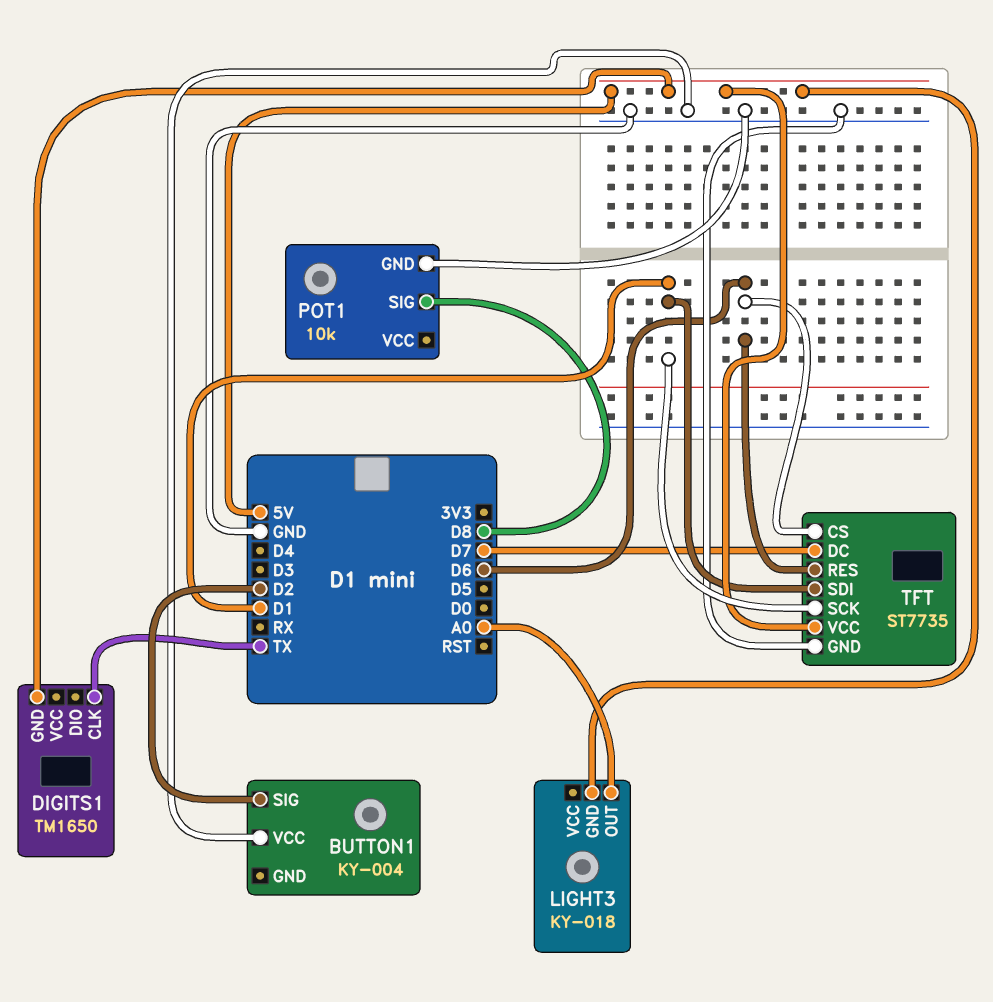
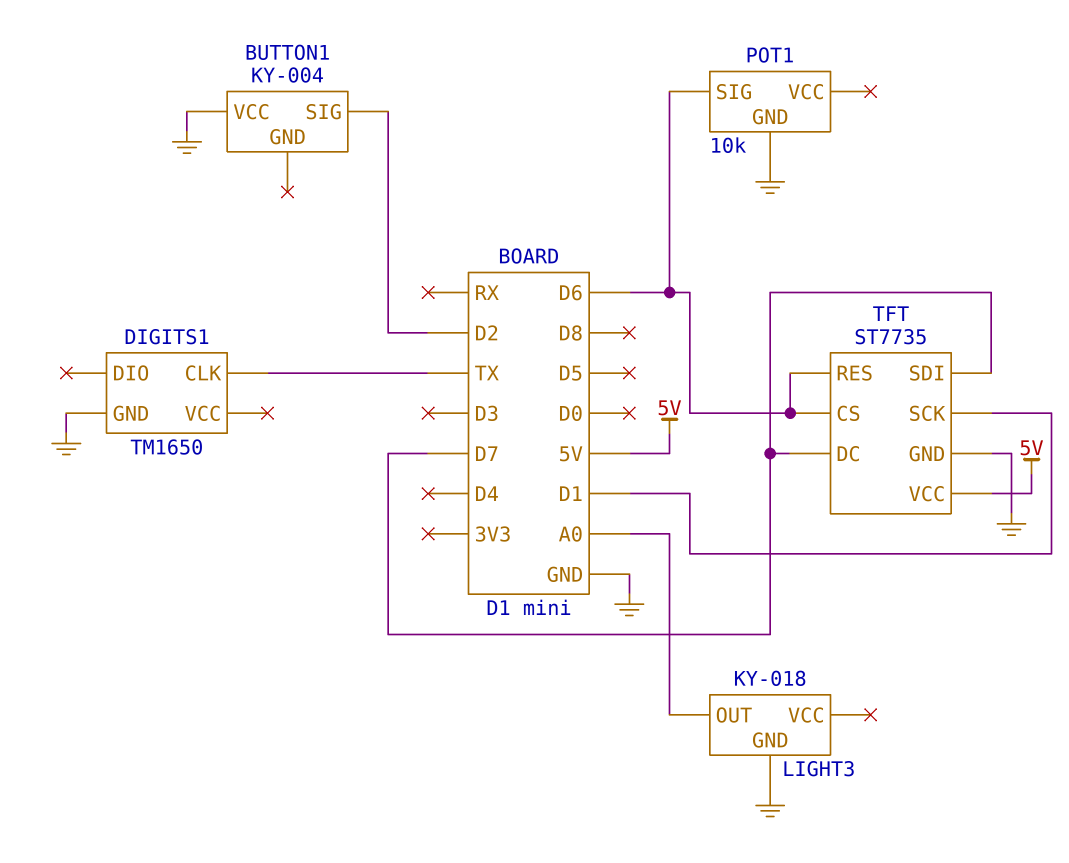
DIGITS1 pin GND: 5V -> GND
LIGHT3 pin GND: 5V -> GND
POT1 pin SIG: D8 -> D6
TFT pin SDI: D1 -> D7

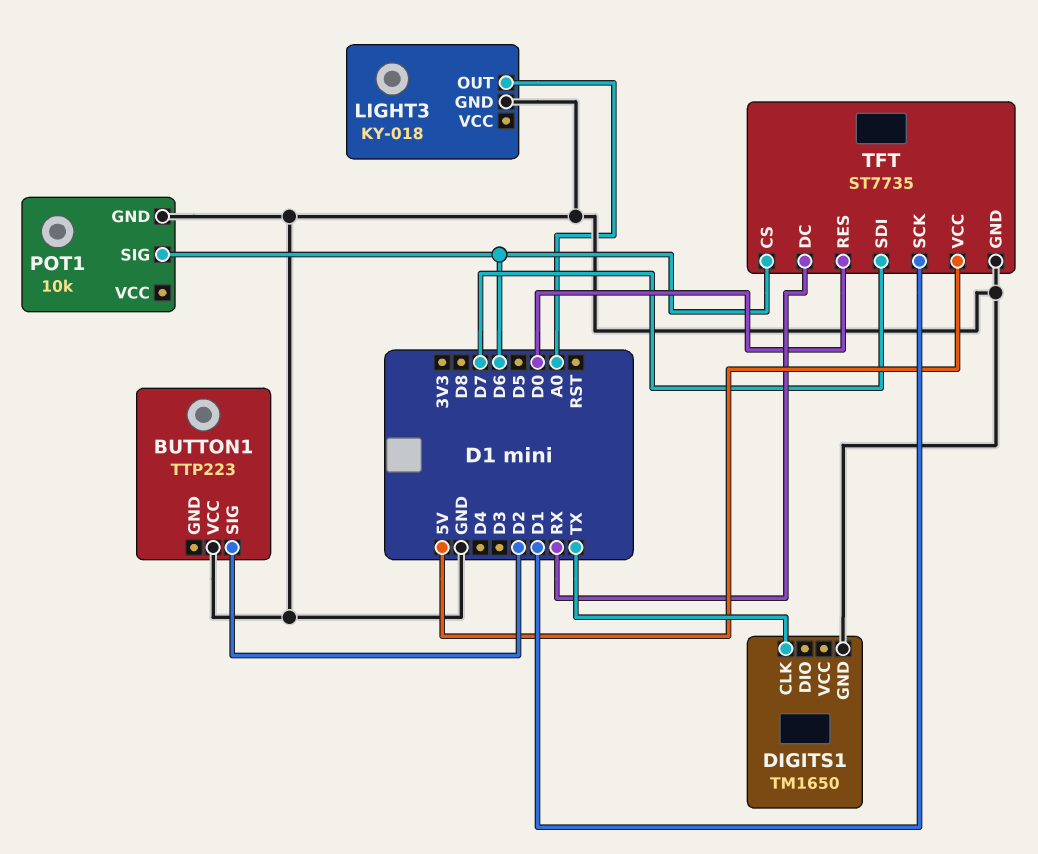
BUTTON1: KY-004 -> TTP223
TFT pin DC: D7 -> RX
TFT pin RES: D6 -> D0

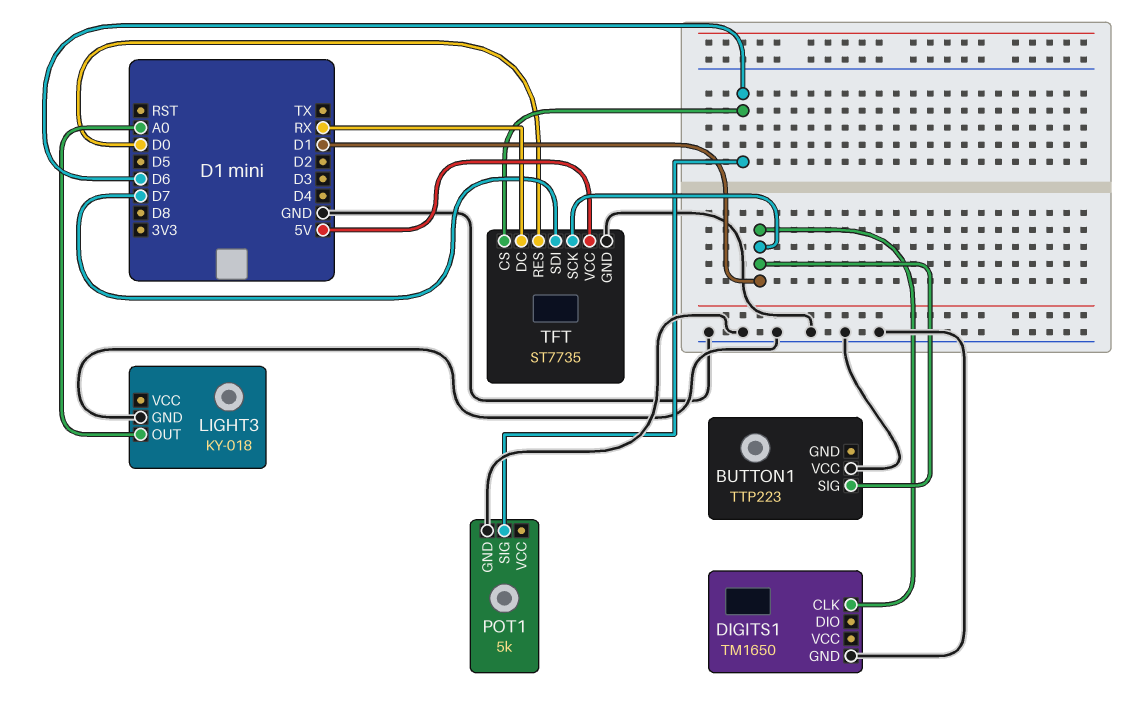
BUTTON1 pin SIG: D2 -> D1
DIGITS1 pin CLK: TX -> D1
POT1: 10k -> 5k

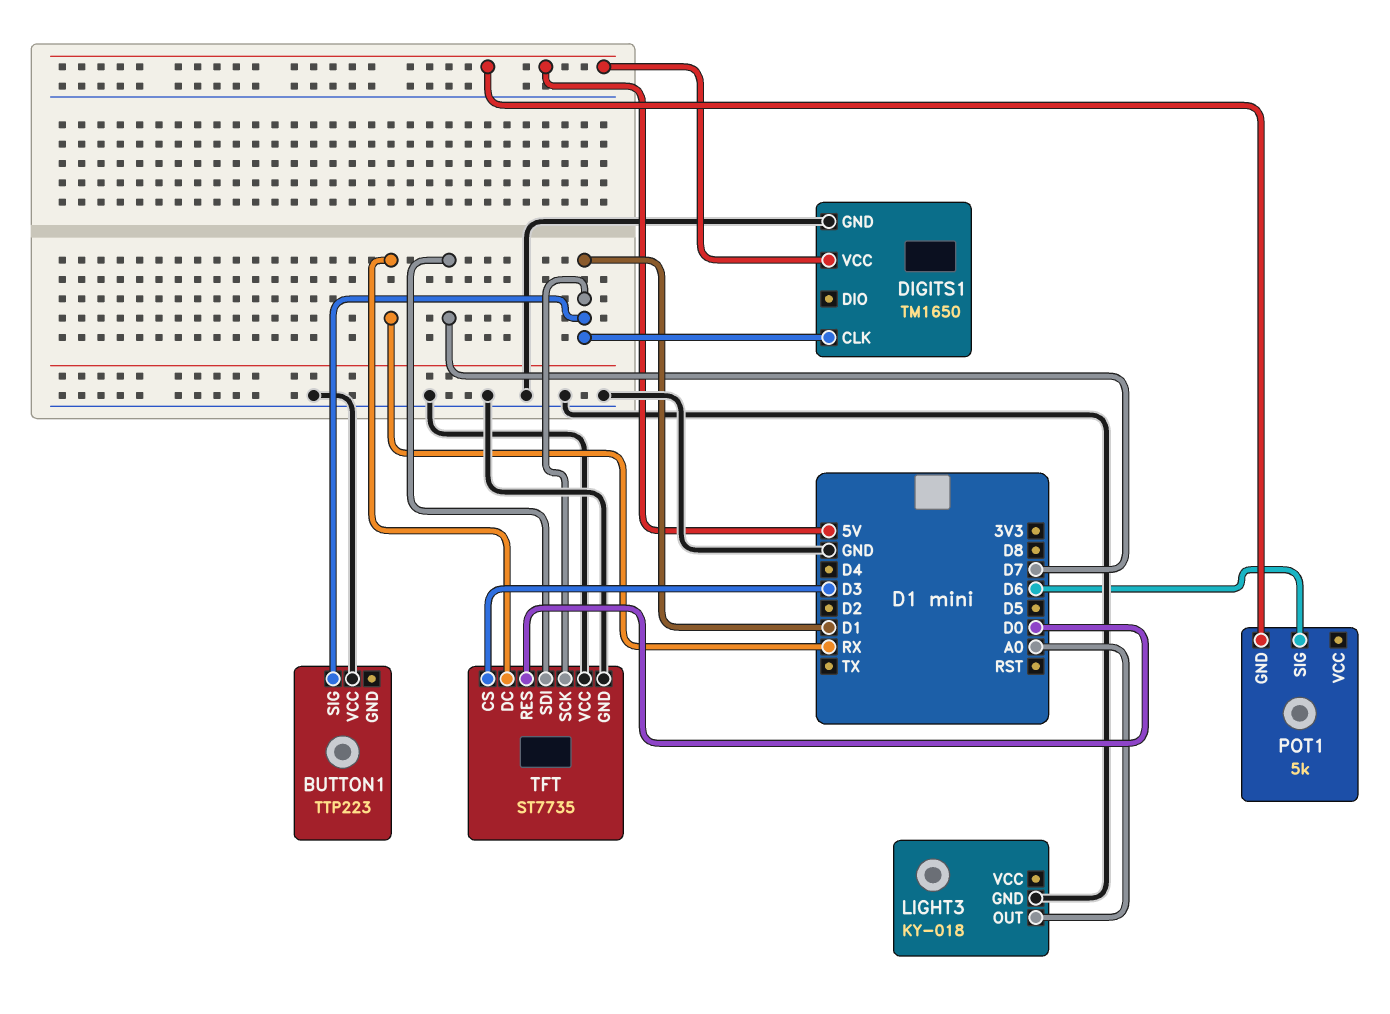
DIGITS1 pin VCC: none -> 5V
POT1 pin GND: GND -> 5V
TFT pin CS: D6 -> D3
TFT pin VCC: 5V -> GND

